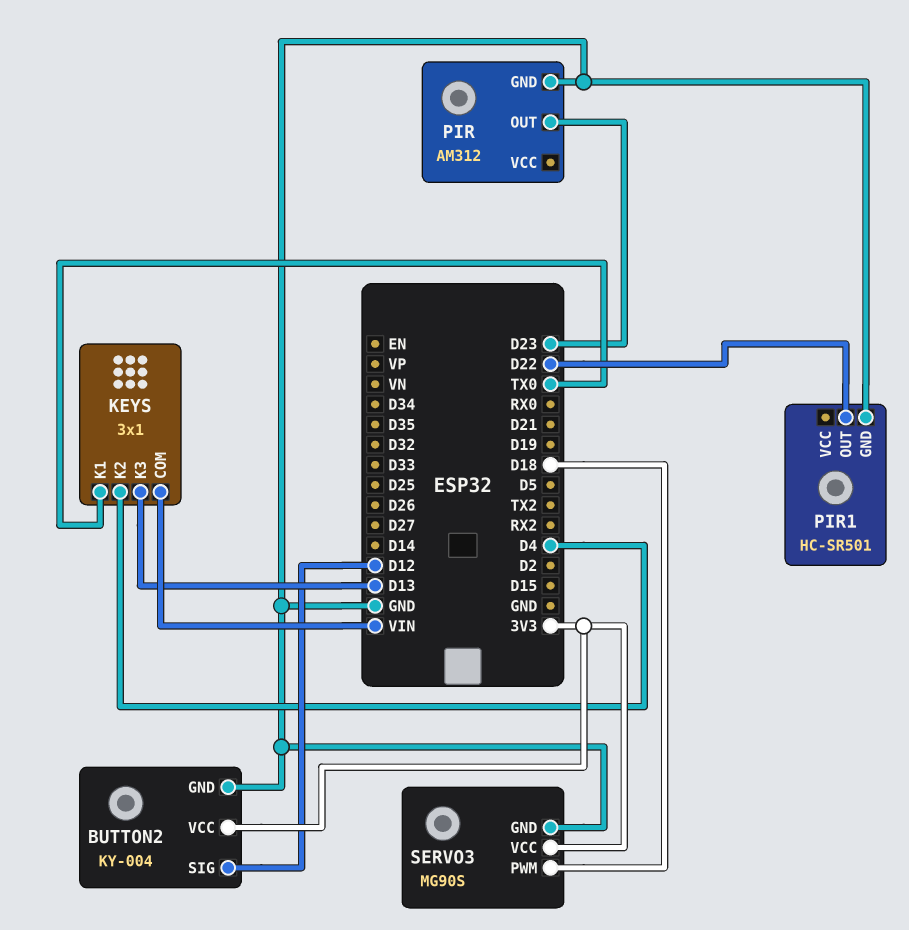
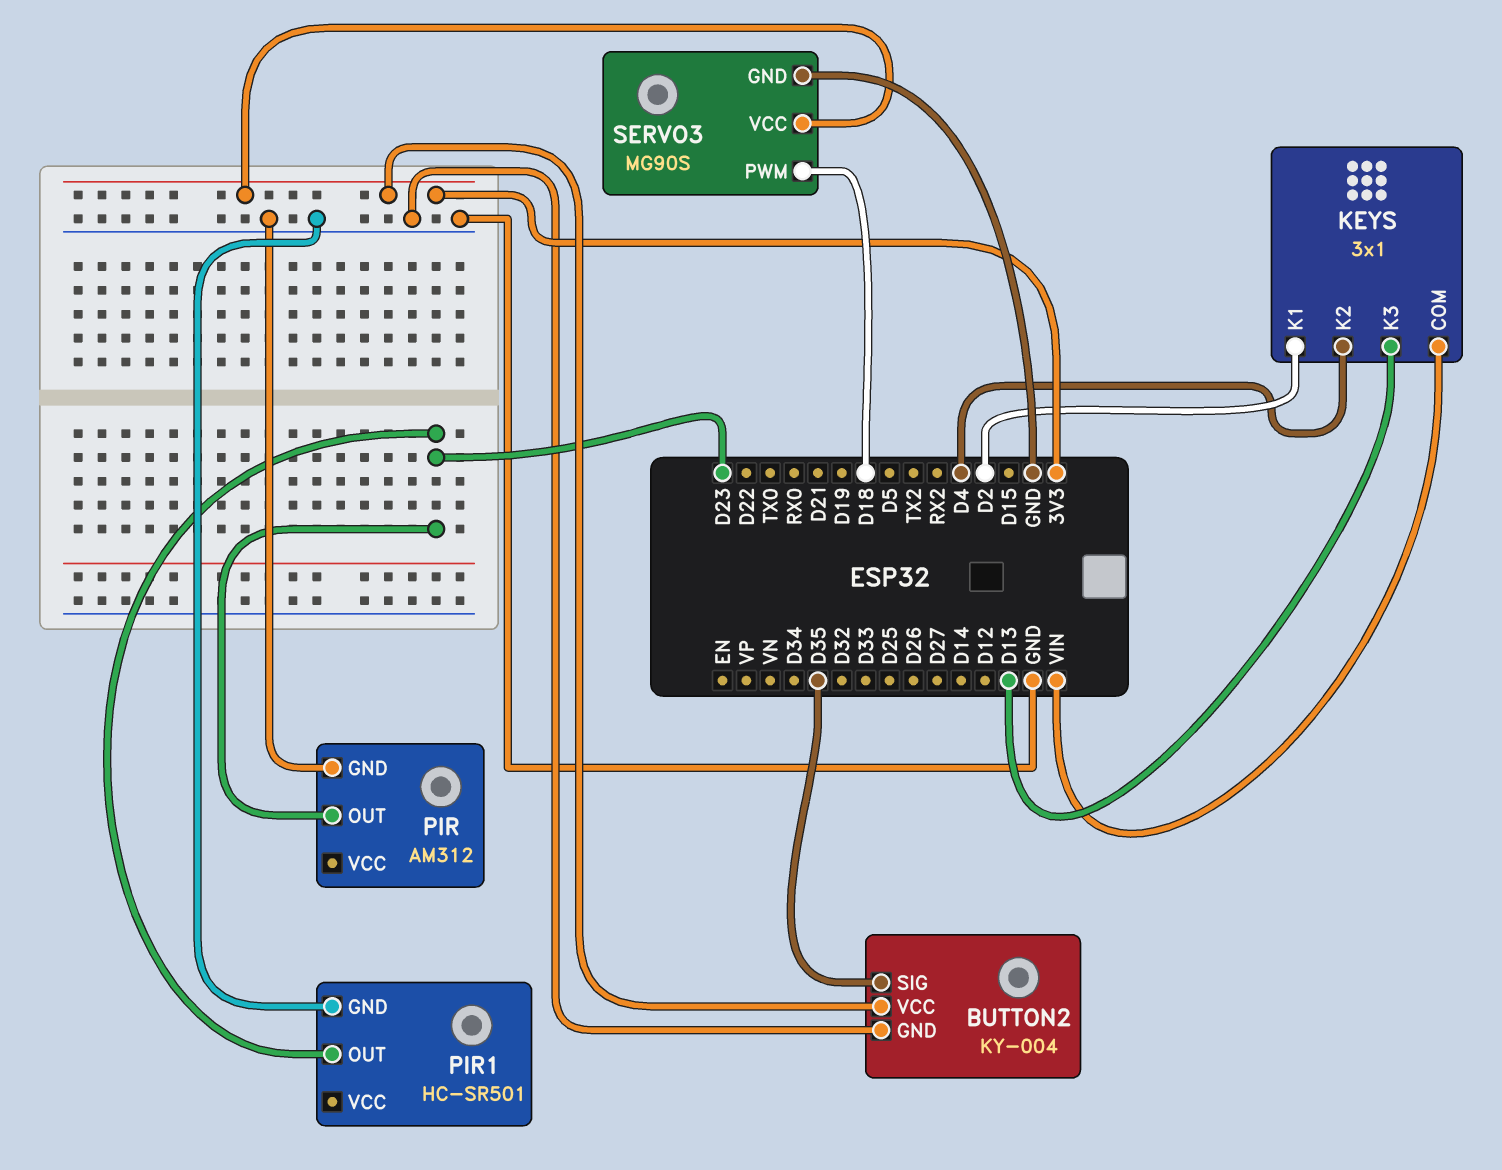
BUTTON2 pin SIG: D12 -> D35
KEYS pin K1: TX0 -> D2
PIR1 pin OUT: D22 -> D23

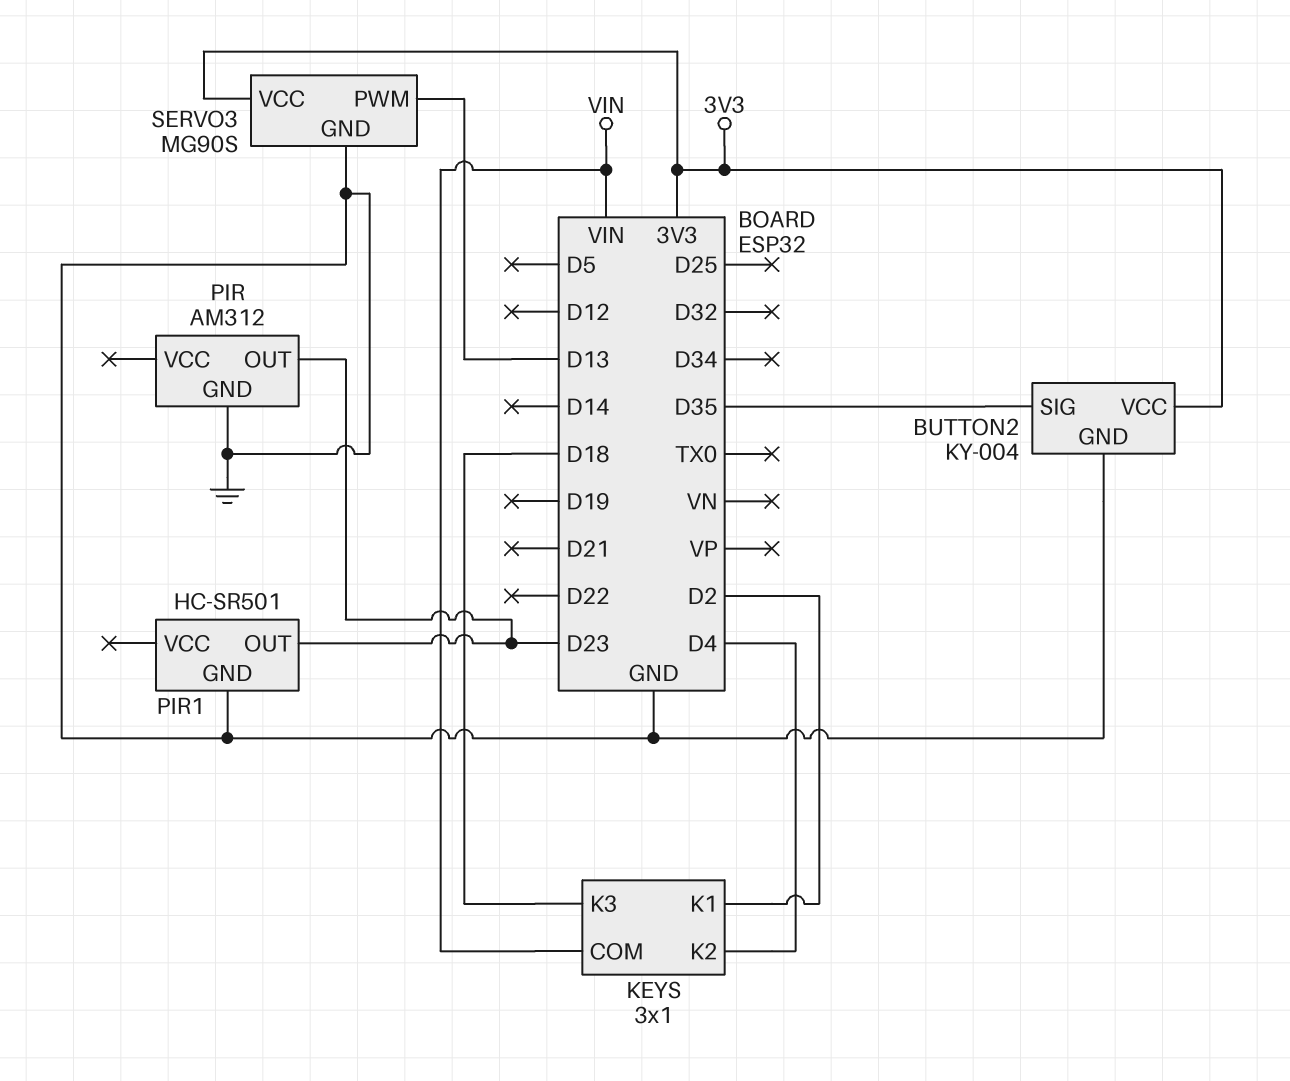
KEYS pin K3: D13 -> D18
SERVO3 pin PWM: D18 -> D13

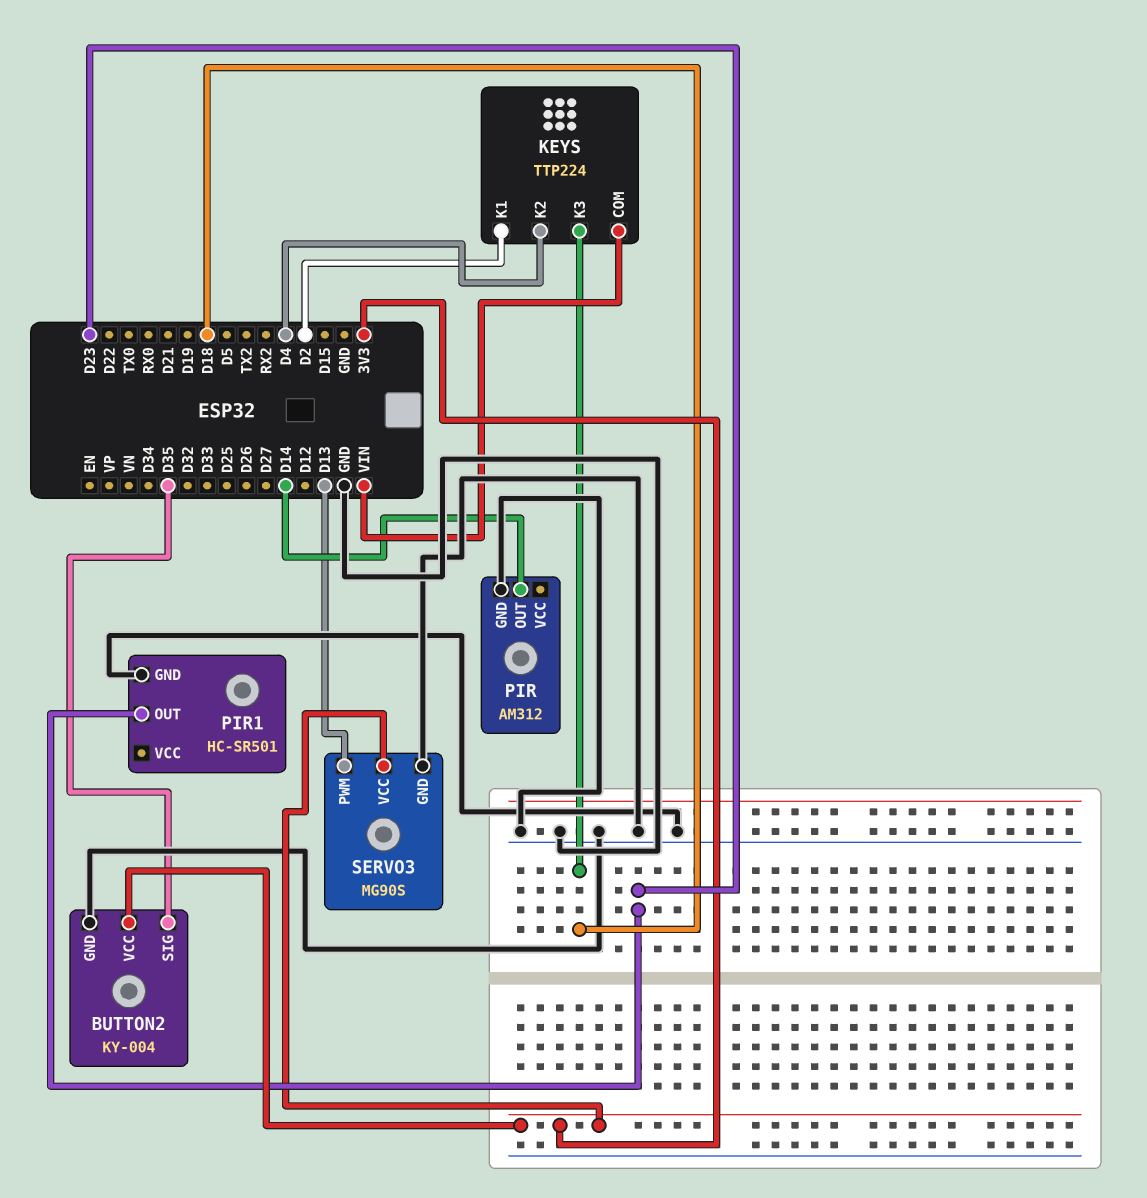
KEYS: 3x1 -> TTP224
PIR pin OUT: D23 -> D14

